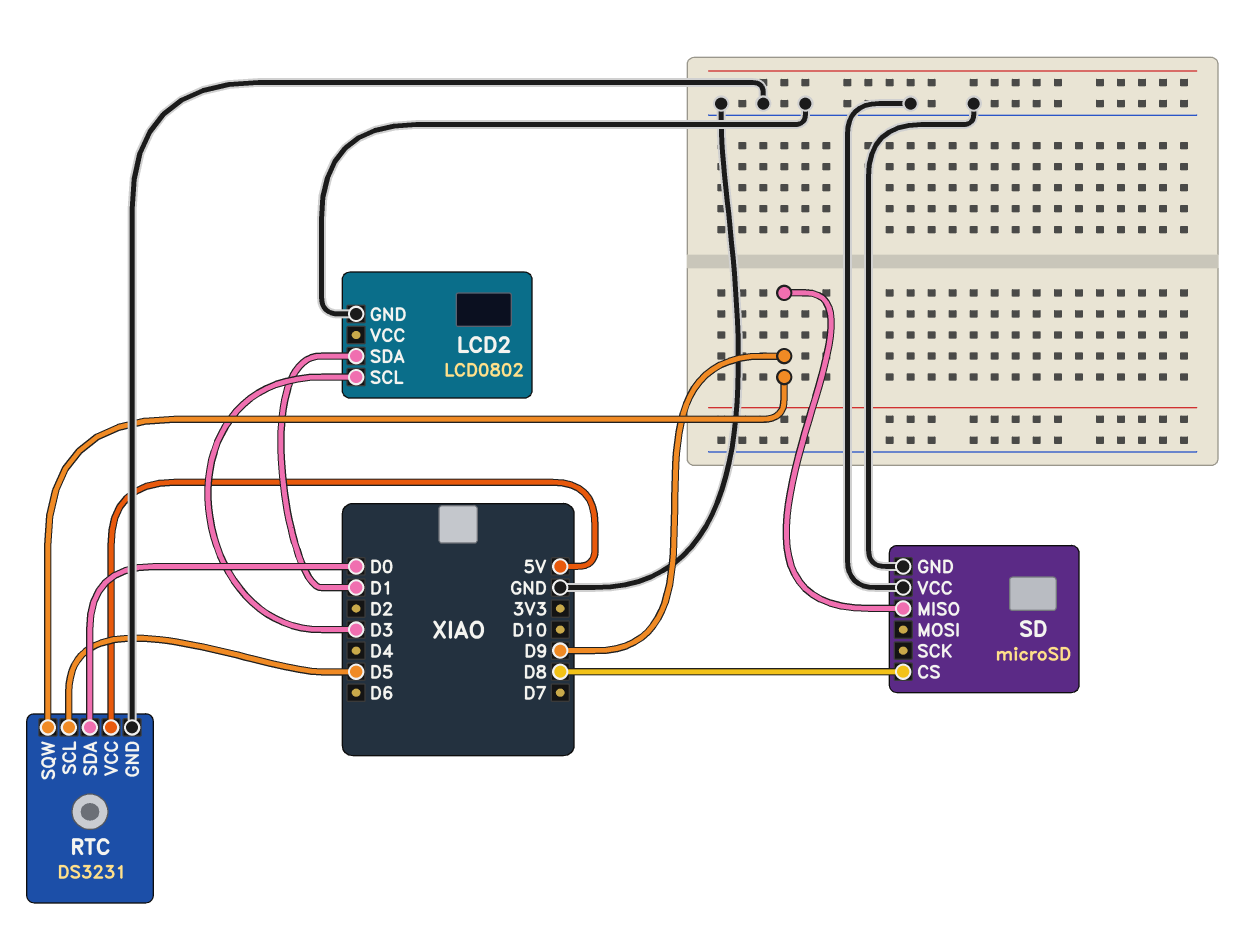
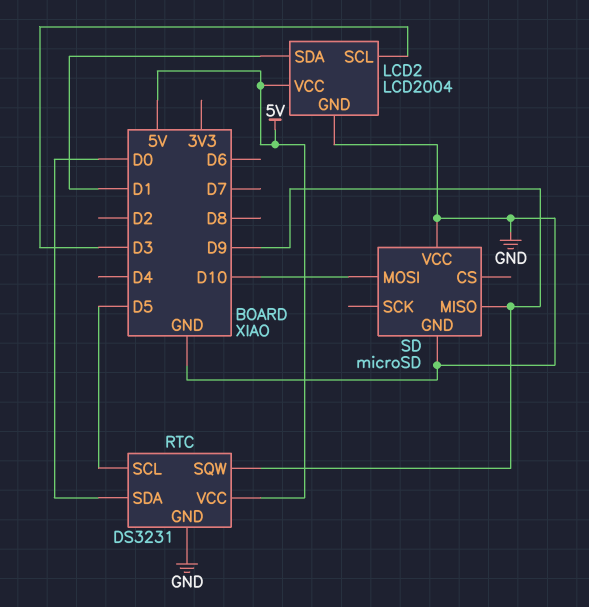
LCD2: LCD0802 -> LCD2004
LCD2 pin VCC: none -> 5V
SD pin CS: D8 -> none
SD pin MOSI: none -> D10

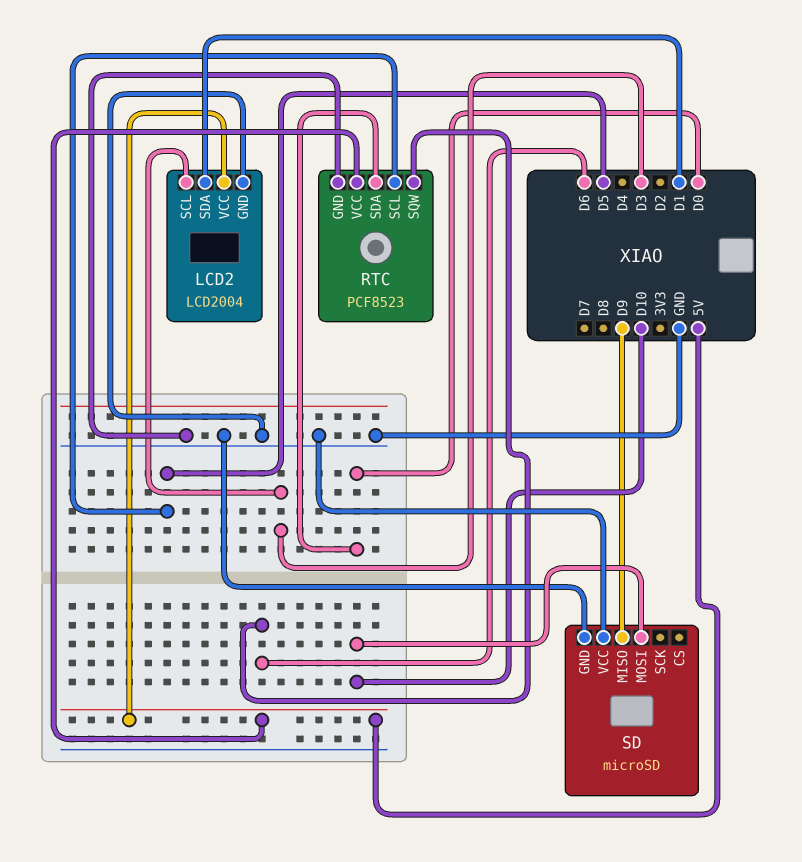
RTC: DS3231 -> PCF8523
RTC pin SQW: D9 -> D6

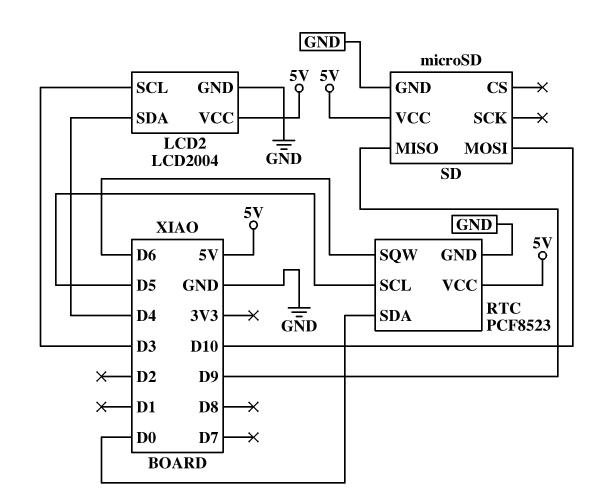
LCD2 pin SDA: D1 -> D4
SD pin VCC: GND -> 5V

